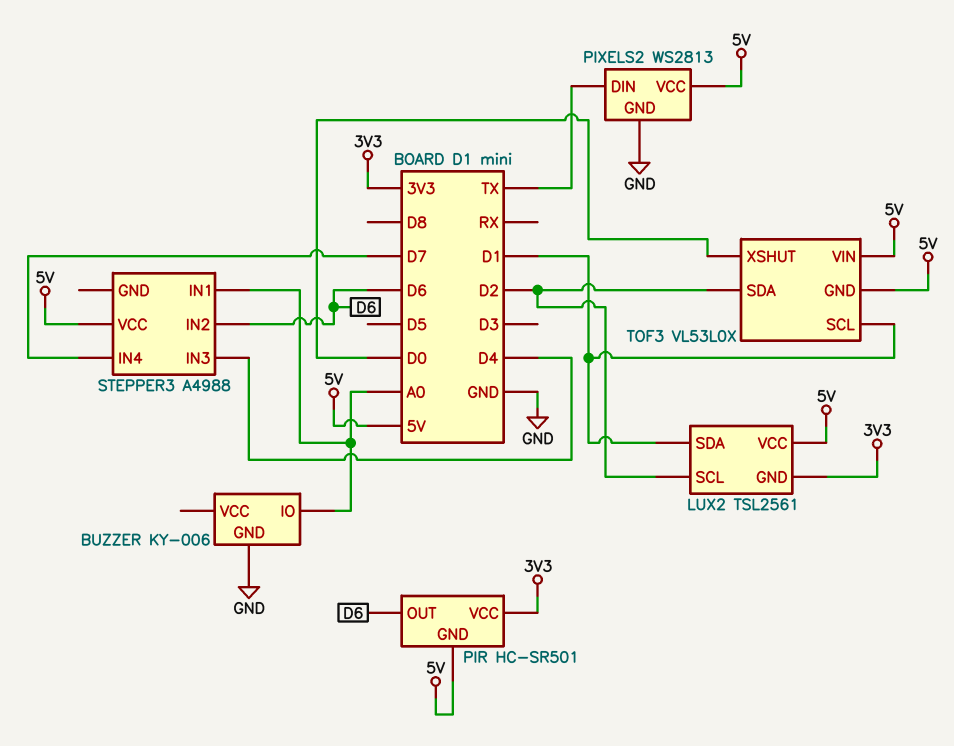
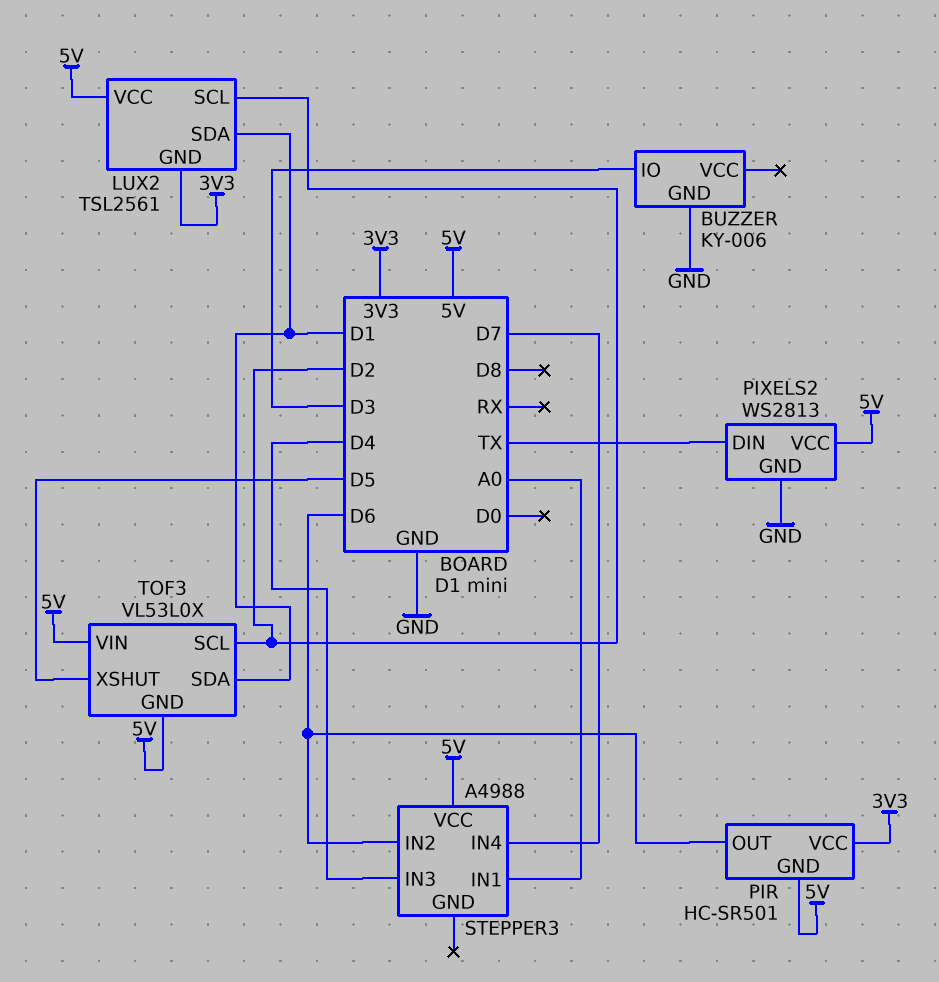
BUZZER pin IO: A0 -> D3
TOF3 pin SCL: D1 -> D2
TOF3 pin SDA: D2 -> D1
TOF3 pin XSHUT: D0 -> D5

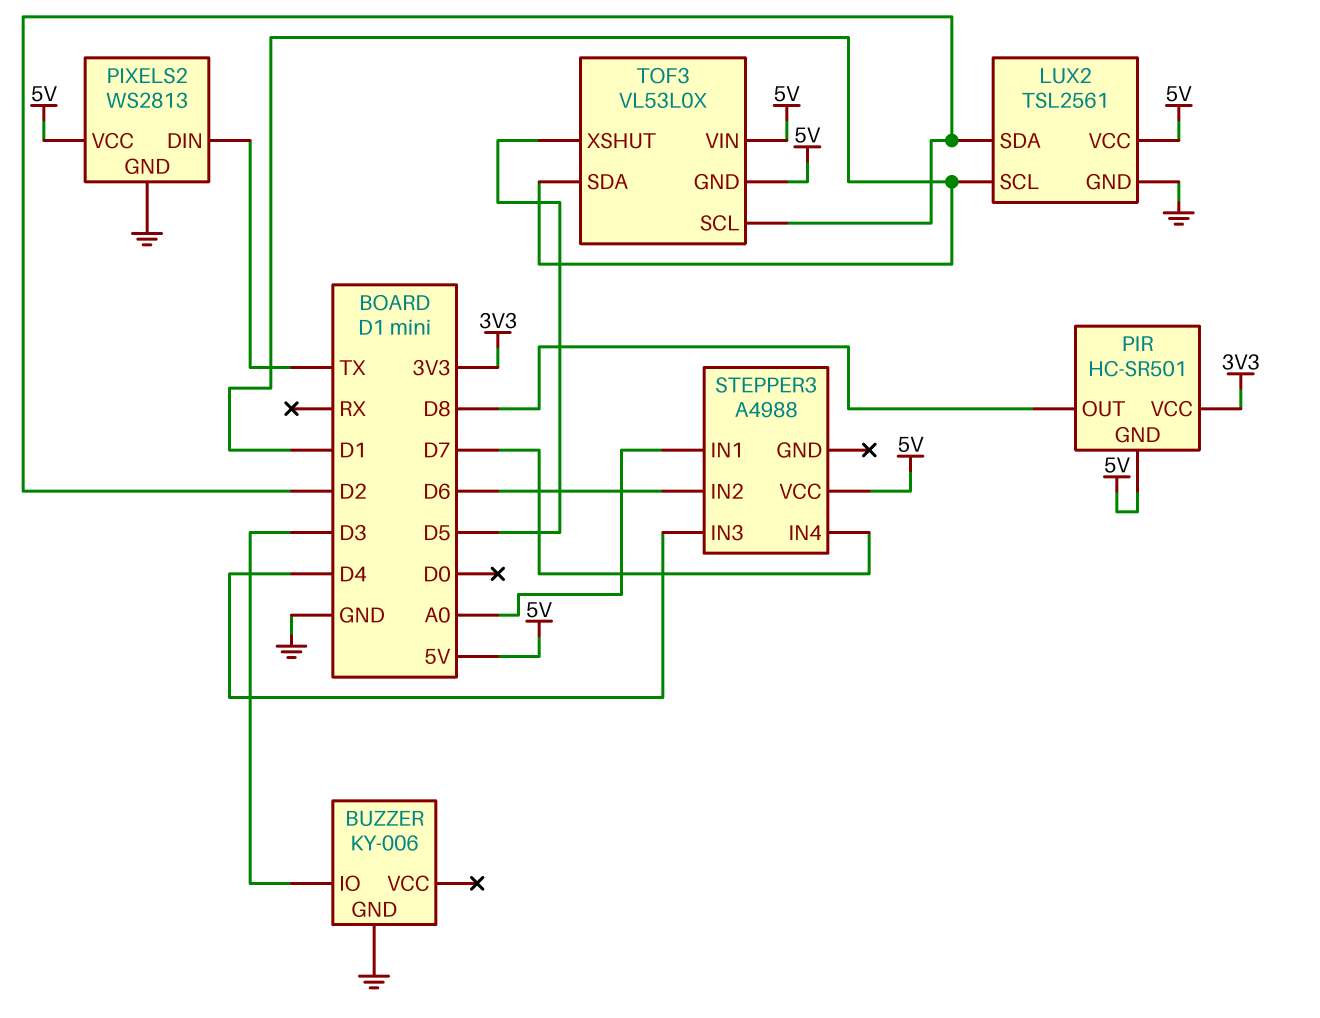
LUX2 pin GND: 3V3 -> GND
LUX2 pin SCL: D2 -> D1
LUX2 pin SDA: D1 -> D2
PIR pin OUT: D6 -> D8

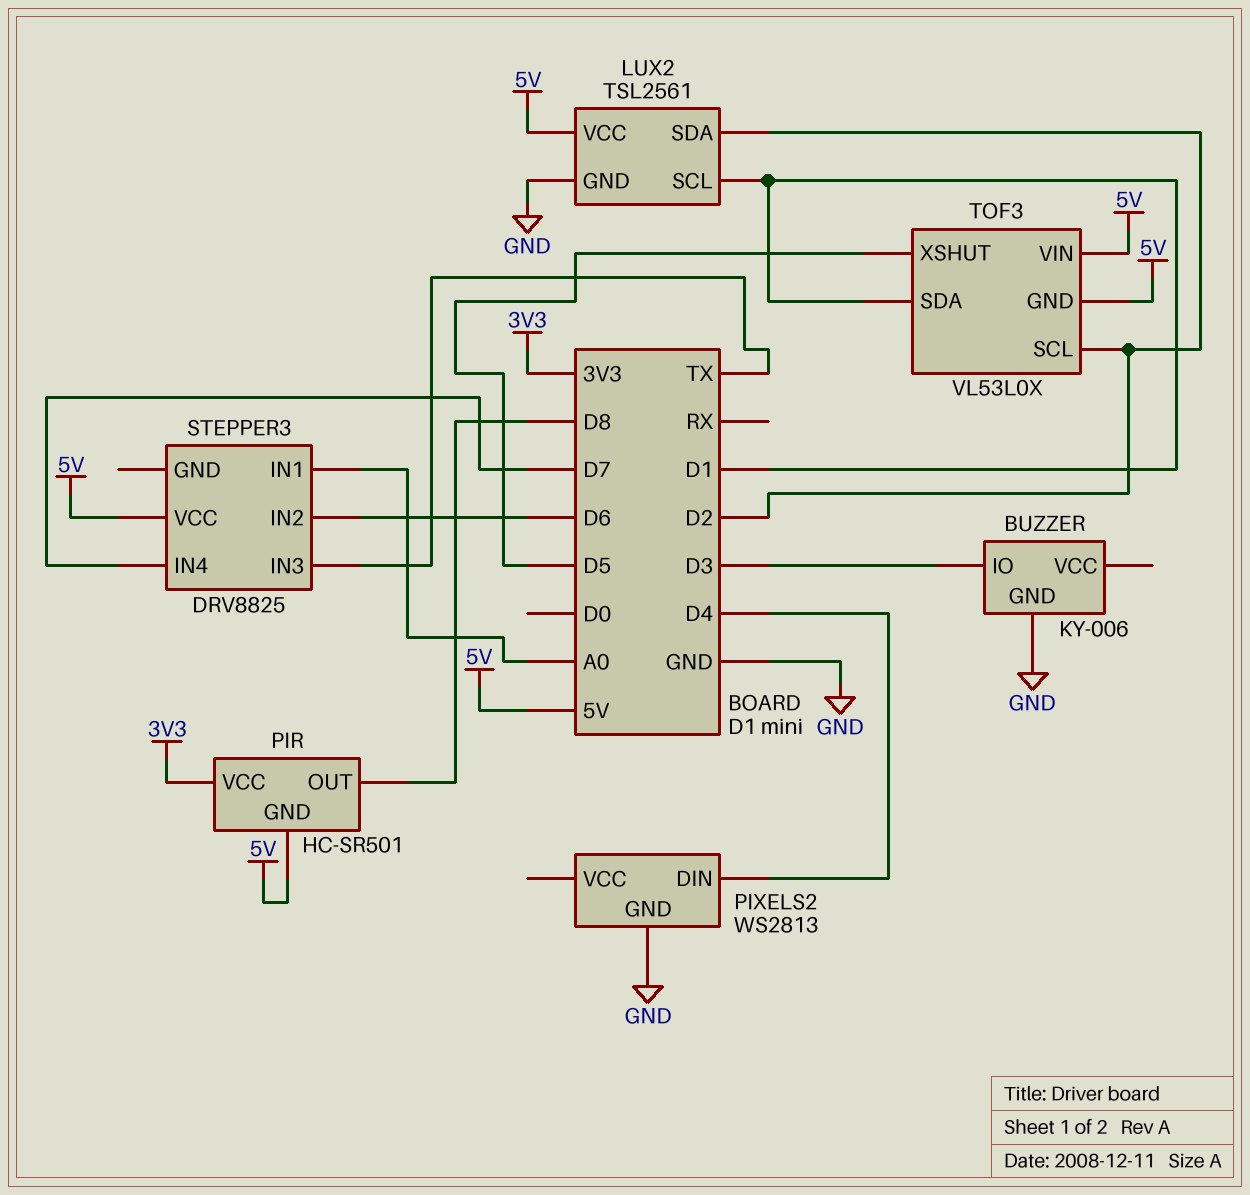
PIXELS2 pin DIN: TX -> D4
PIXELS2 pin VCC: 5V -> none
STEPPER3: A4988 -> DRV8825
STEPPER3 pin IN3: D4 -> TX

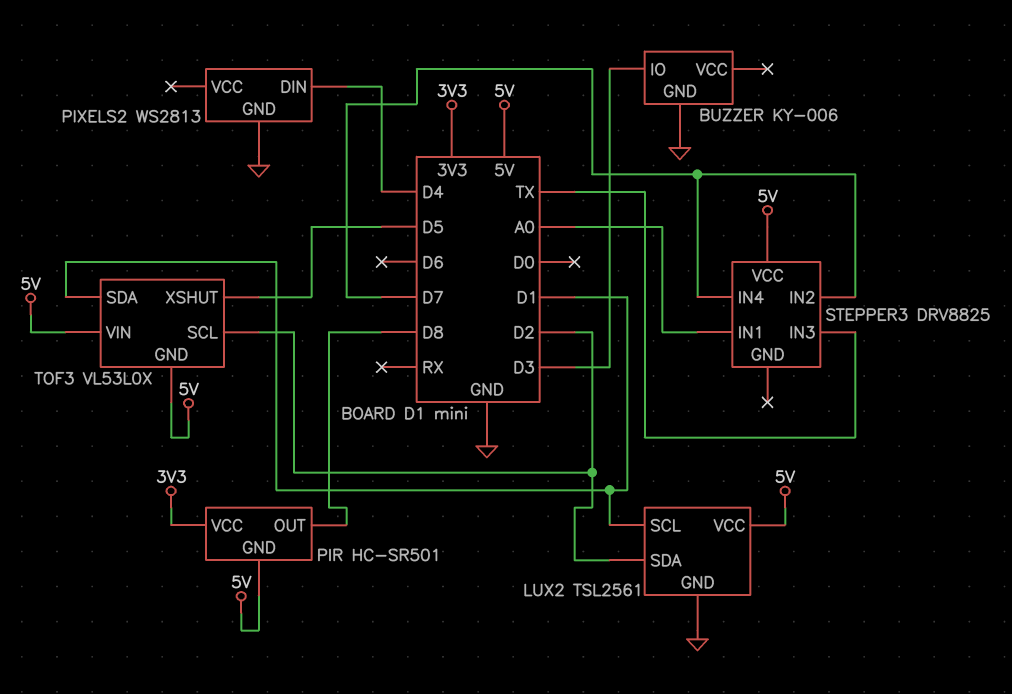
STEPPER3 pin IN2: D6 -> D7

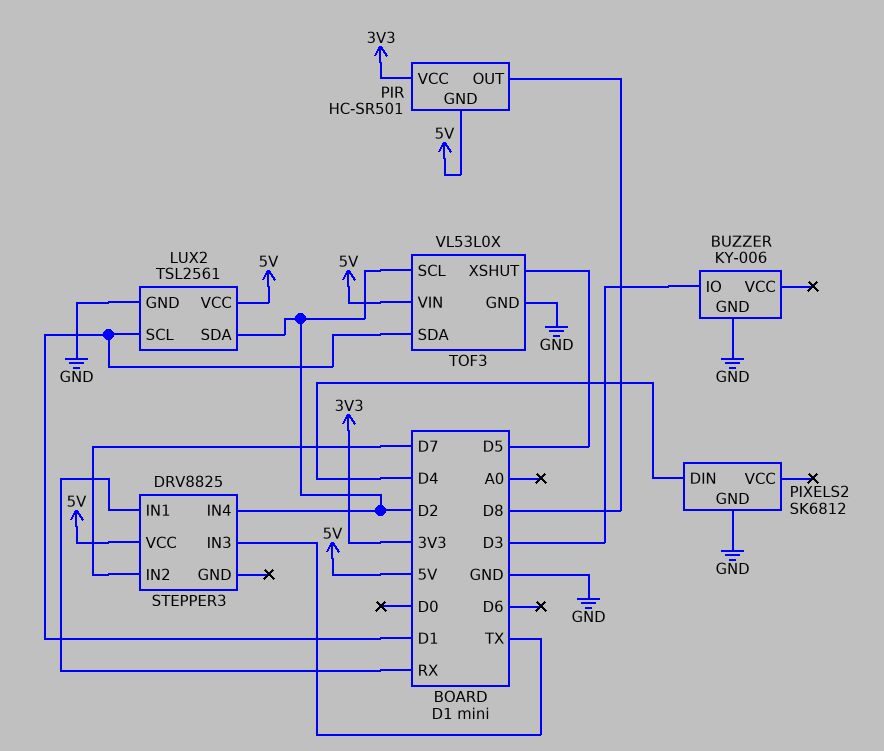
PIXELS2: WS2813 -> SK6812
STEPPER3 pin IN1: A0 -> RX
STEPPER3 pin IN4: D7 -> D2
TOF3 pin GND: 5V -> GND

